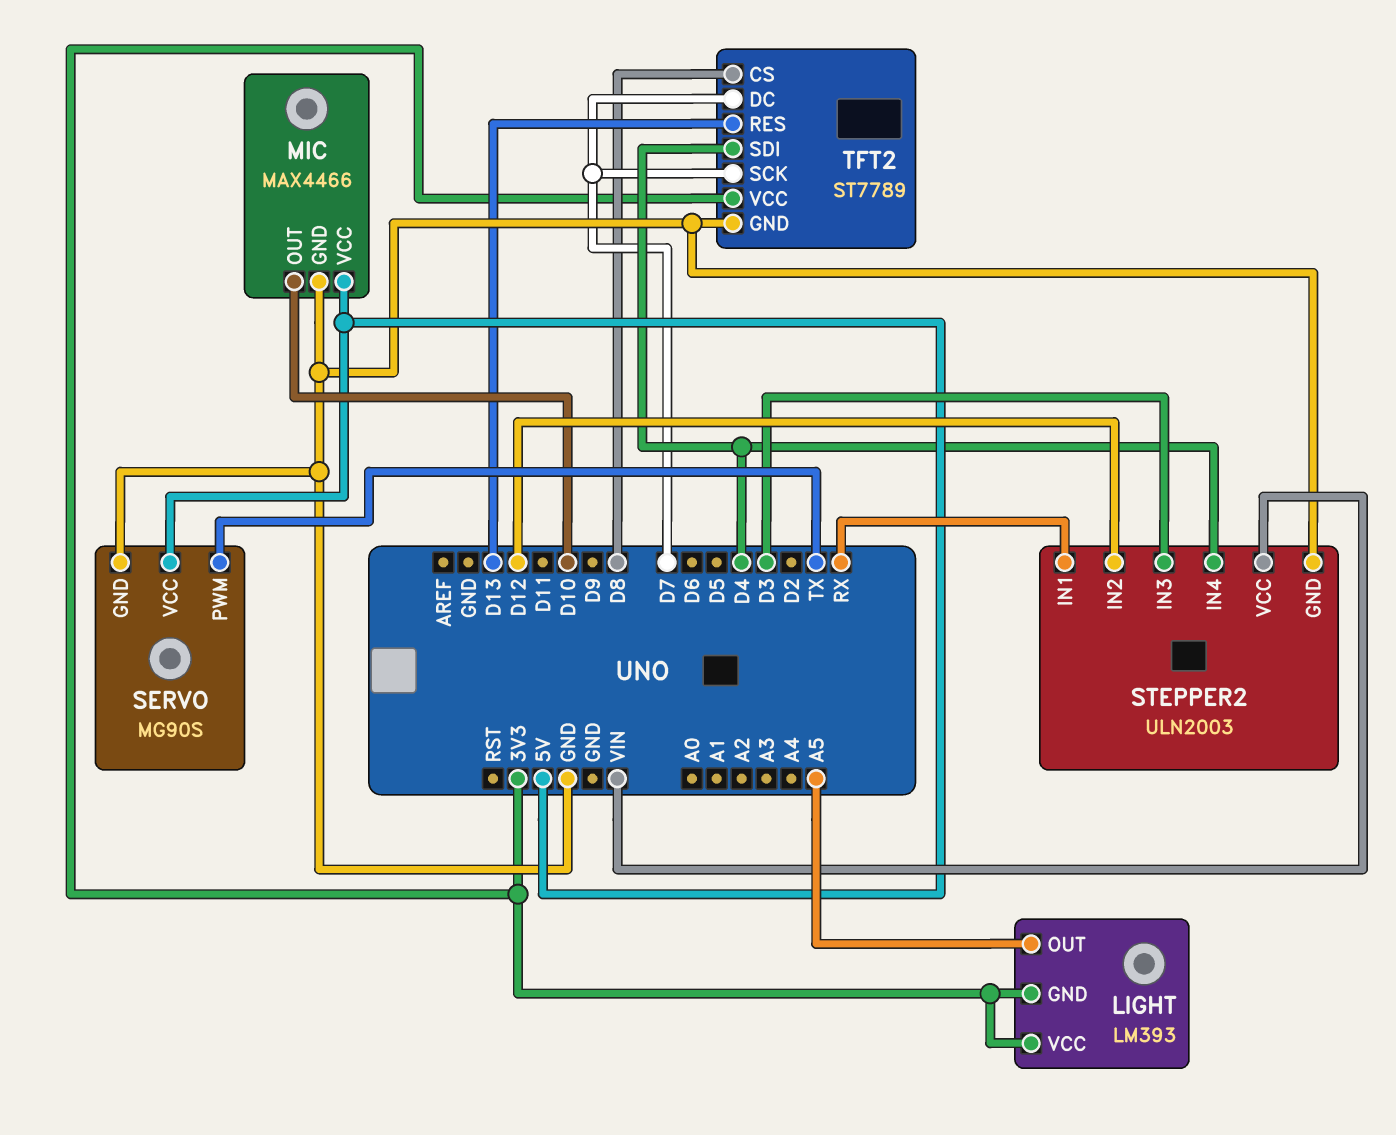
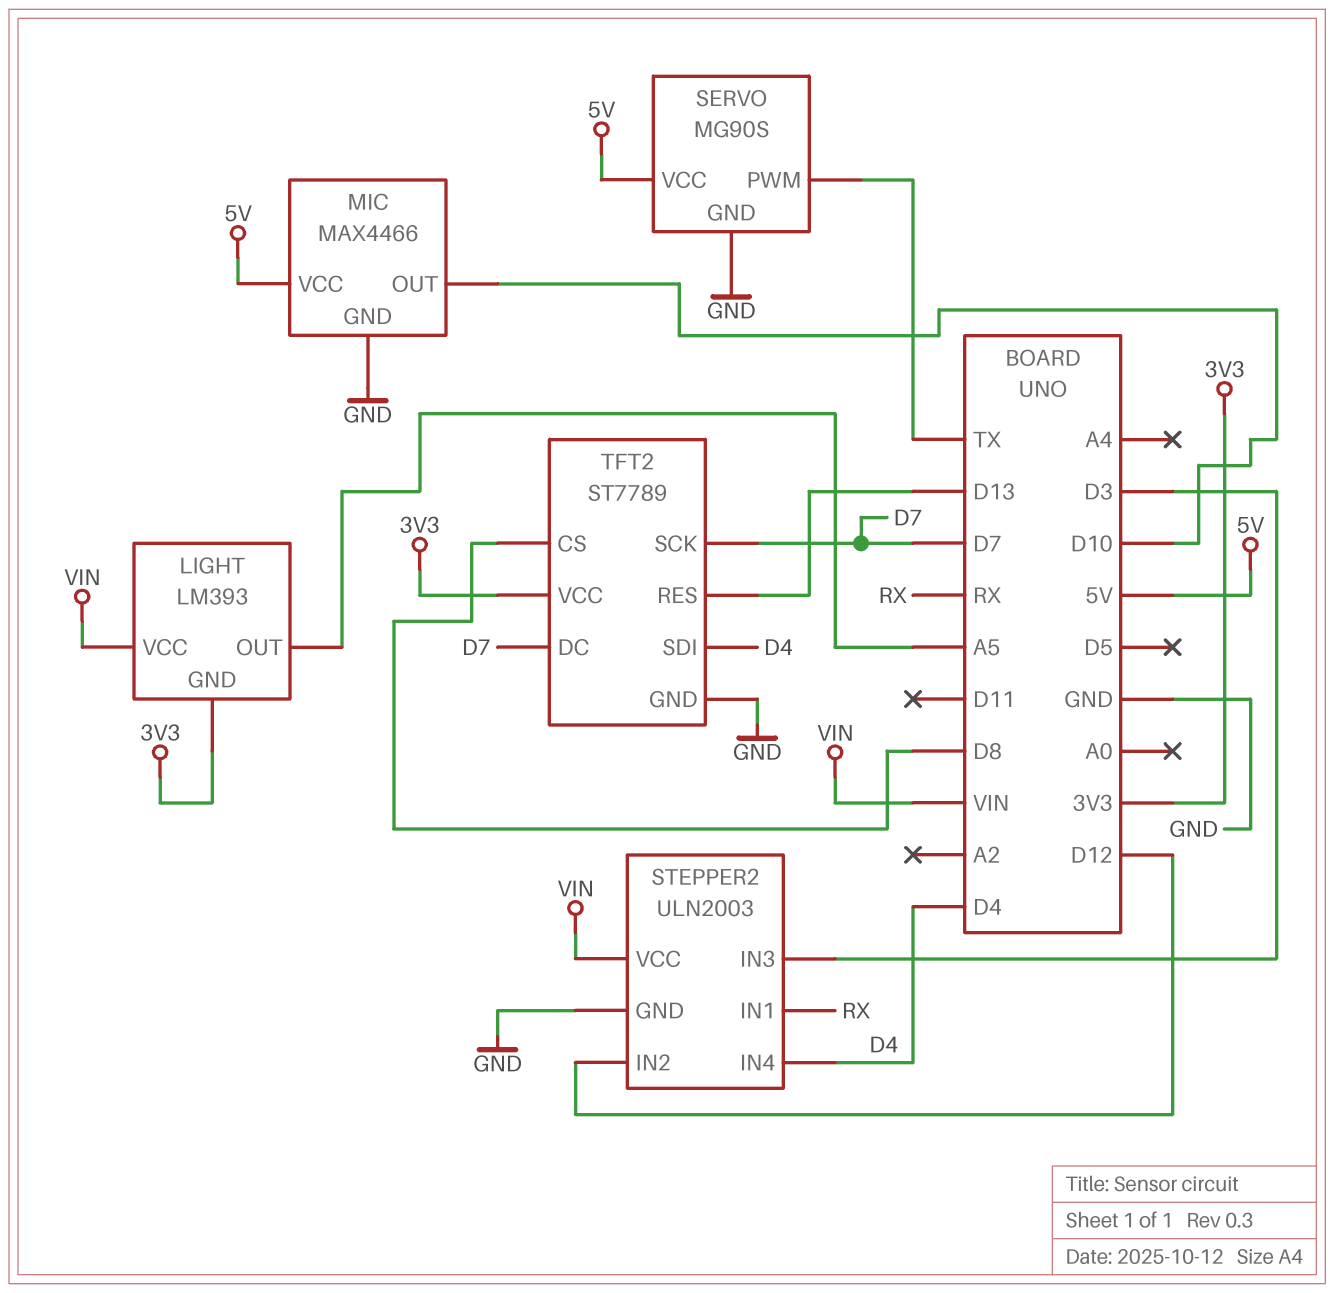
LIGHT pin VCC: 3V3 -> VIN

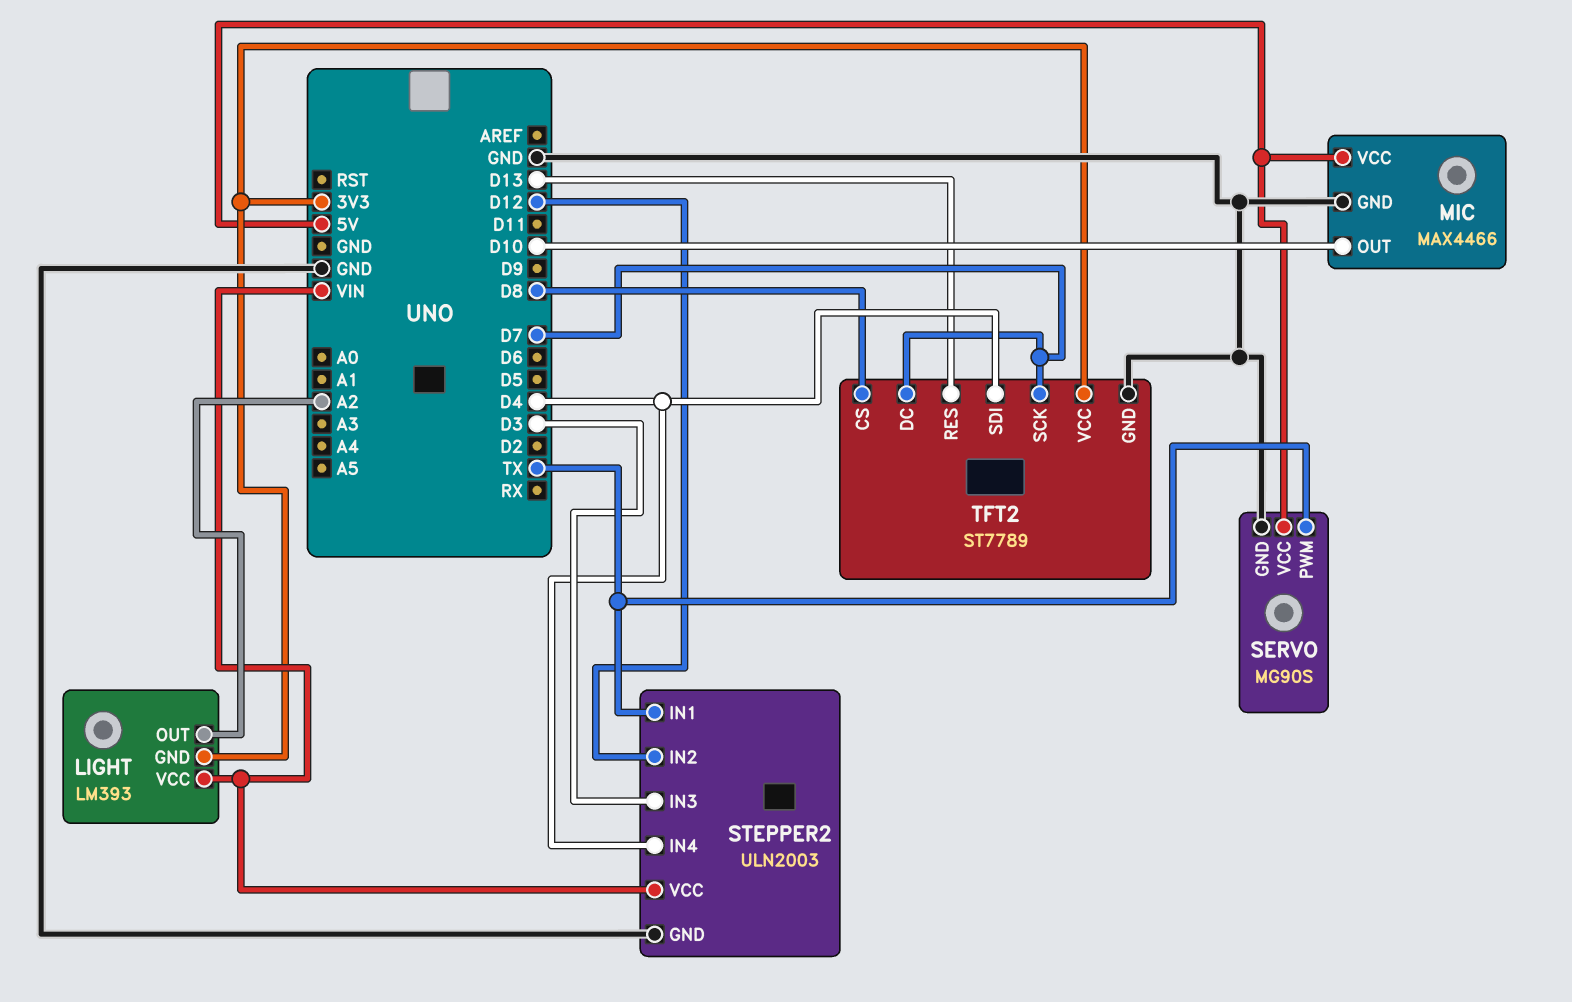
LIGHT pin OUT: A5 -> A2
STEPPER2 pin IN1: RX -> TX

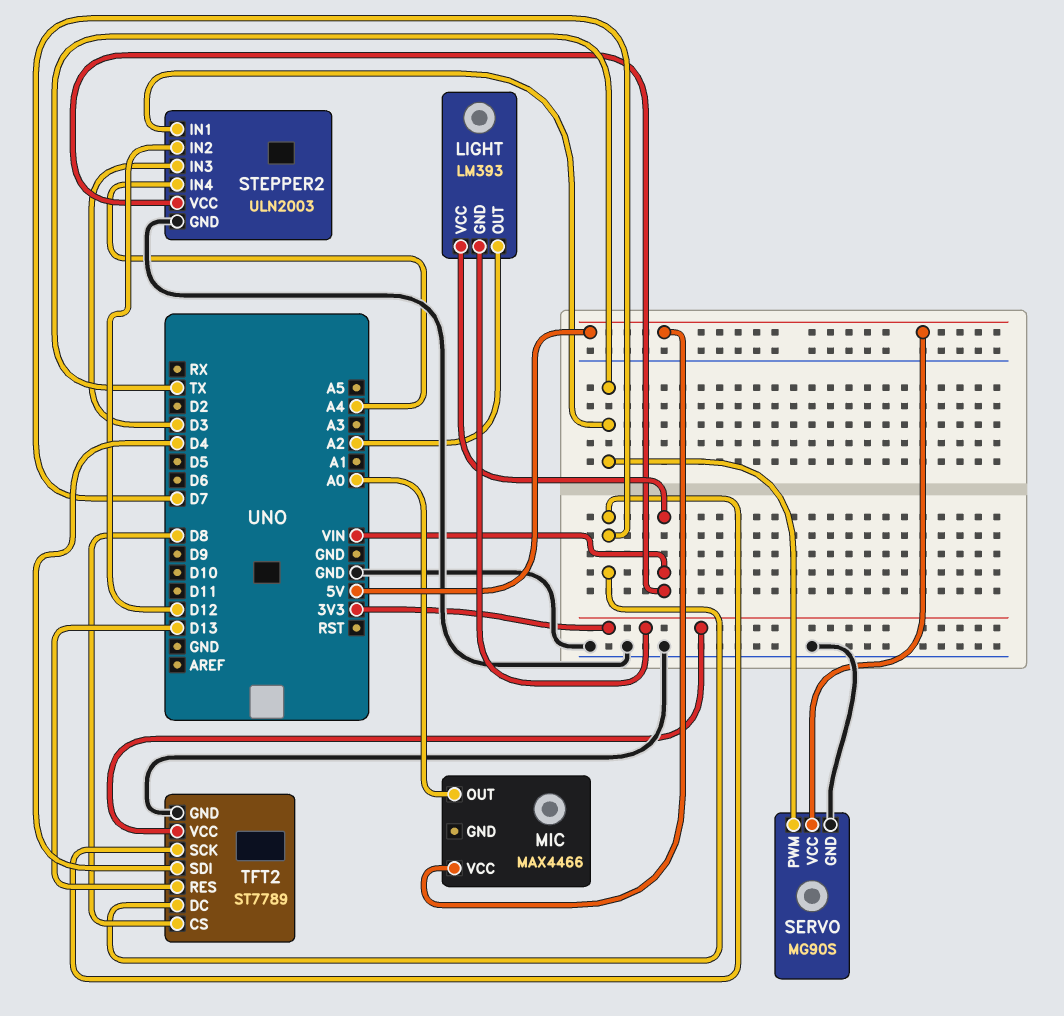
MIC pin GND: GND -> none
MIC pin OUT: D10 -> A0
STEPPER2 pin IN4: D4 -> A4

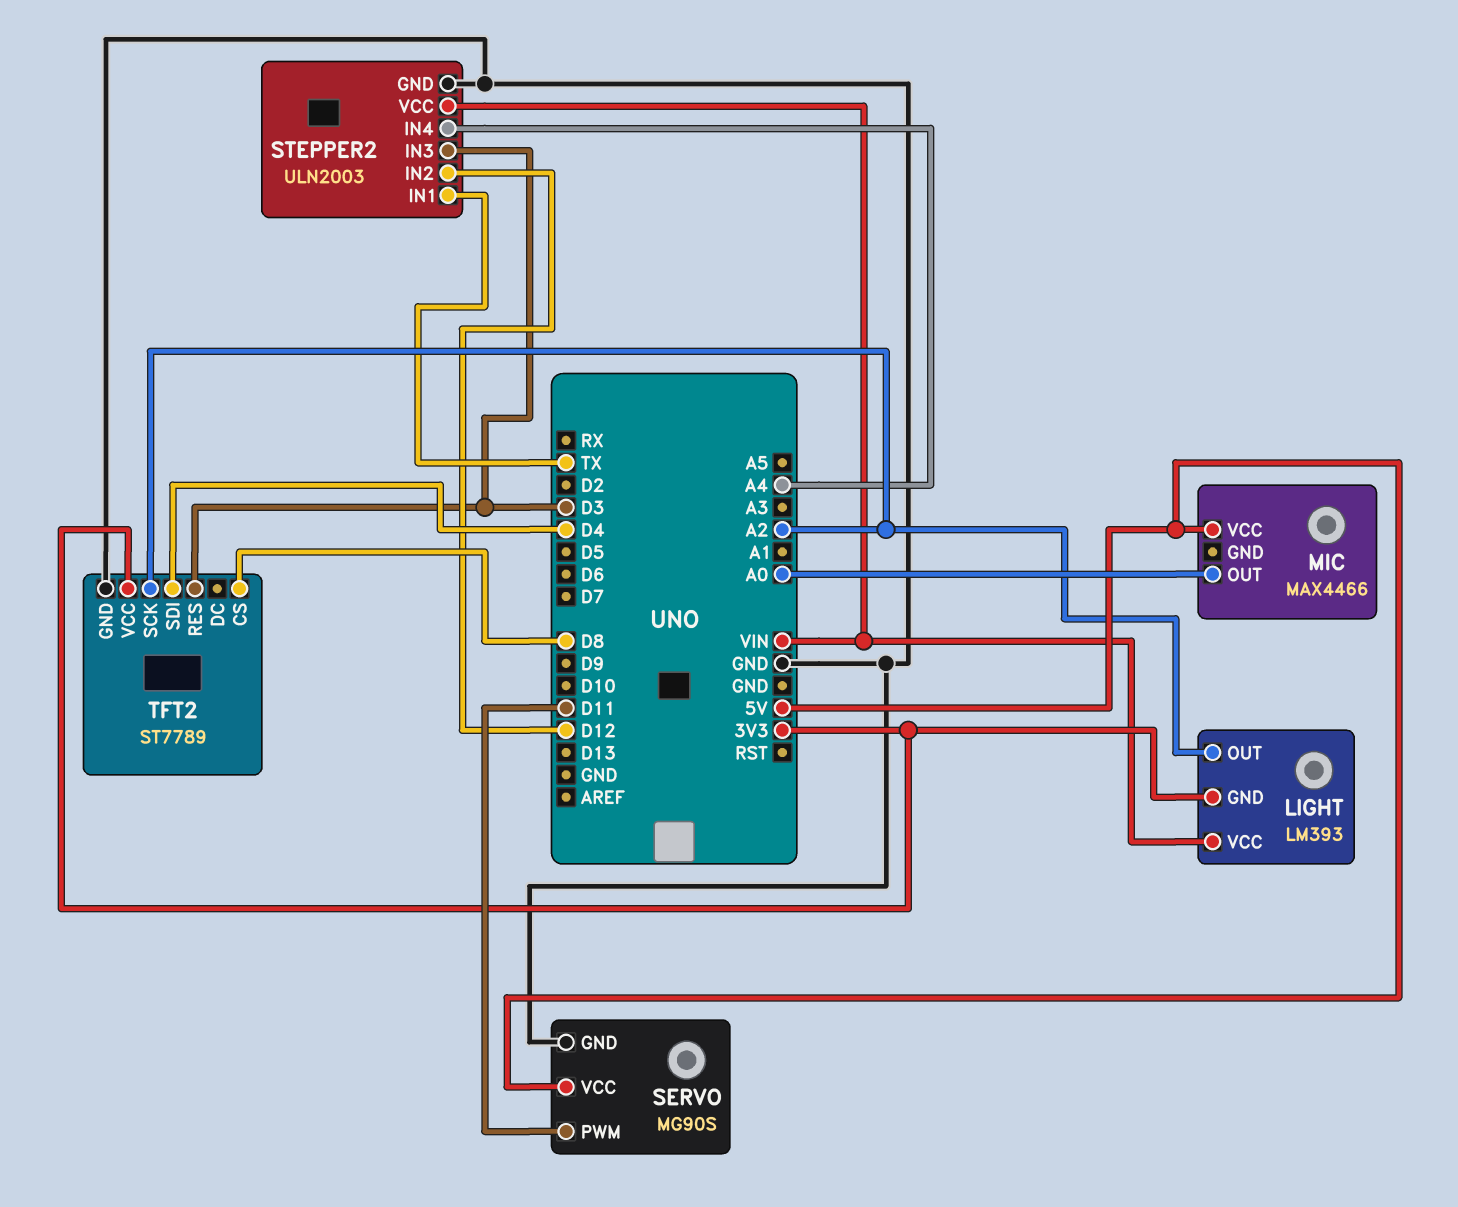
SERVO pin PWM: TX -> D11
TFT2 pin DC: D7 -> none
TFT2 pin RES: D13 -> D3
TFT2 pin SCK: D7 -> A2

